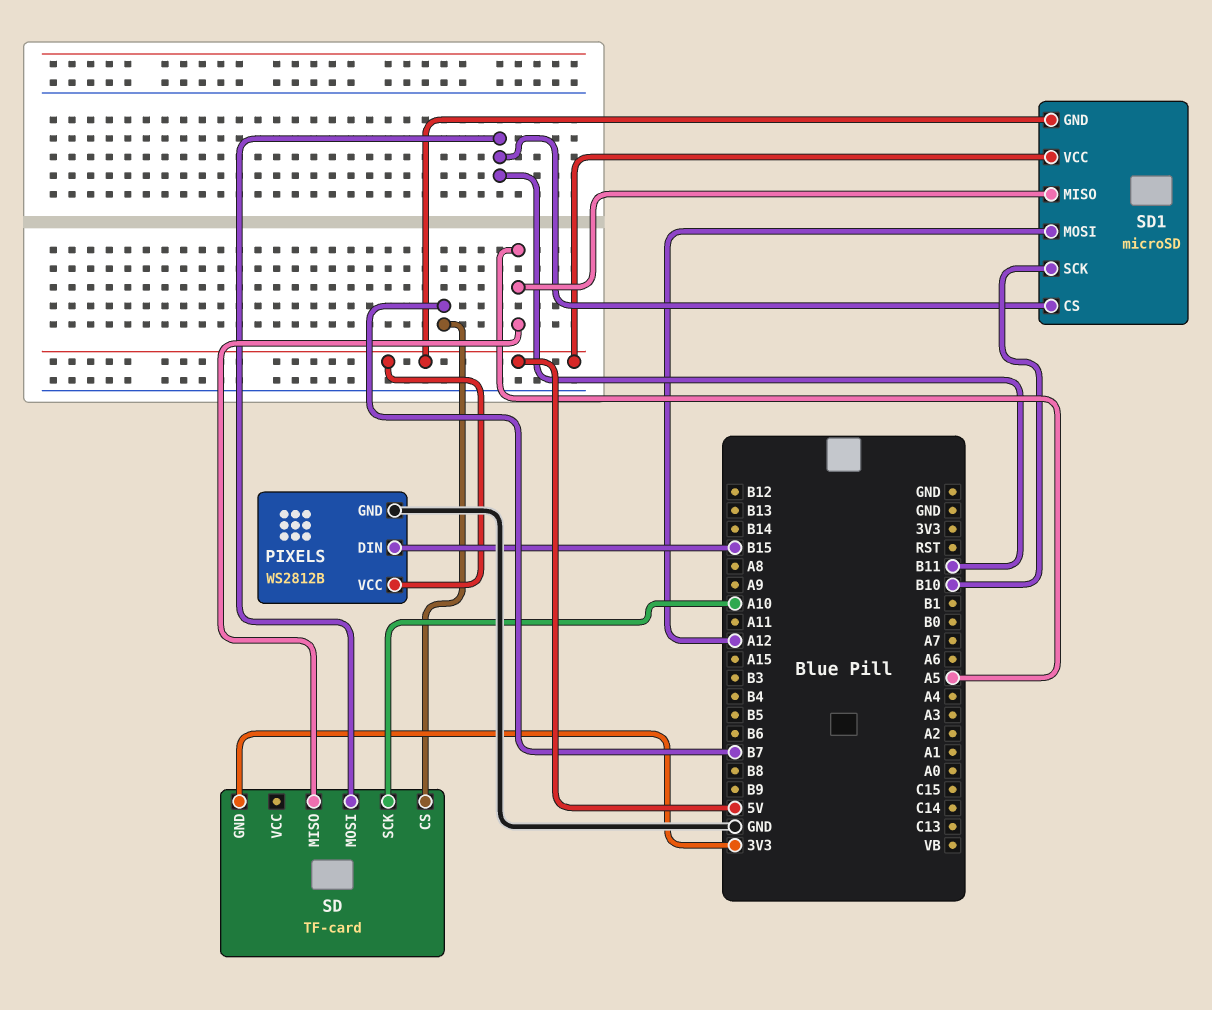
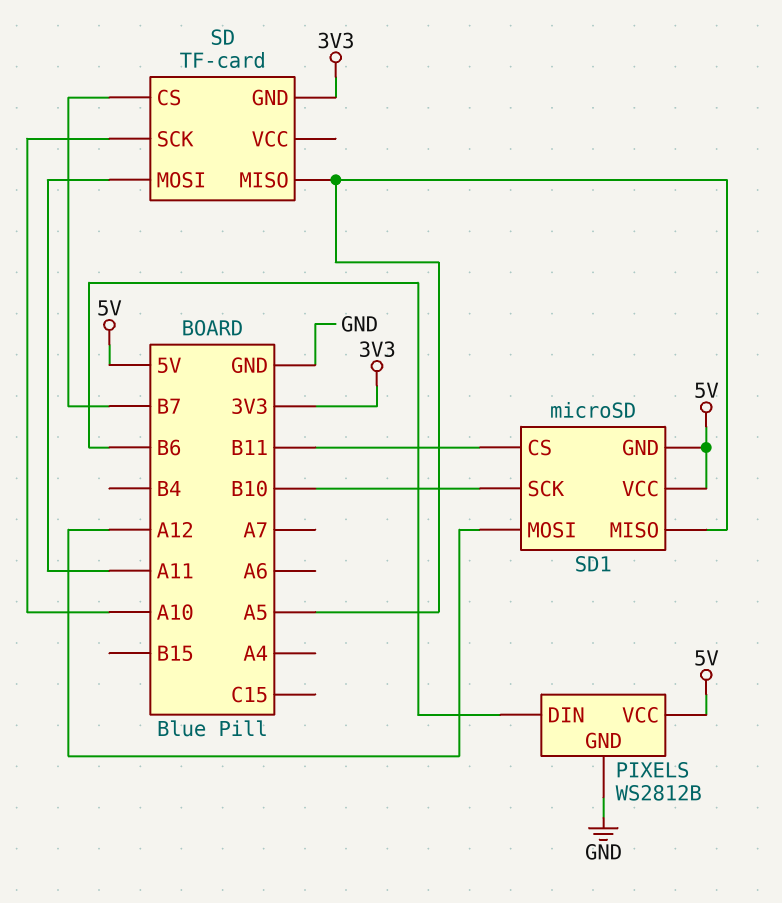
PIXELS pin DIN: B15 -> B6
SD pin MOSI: B11 -> A11

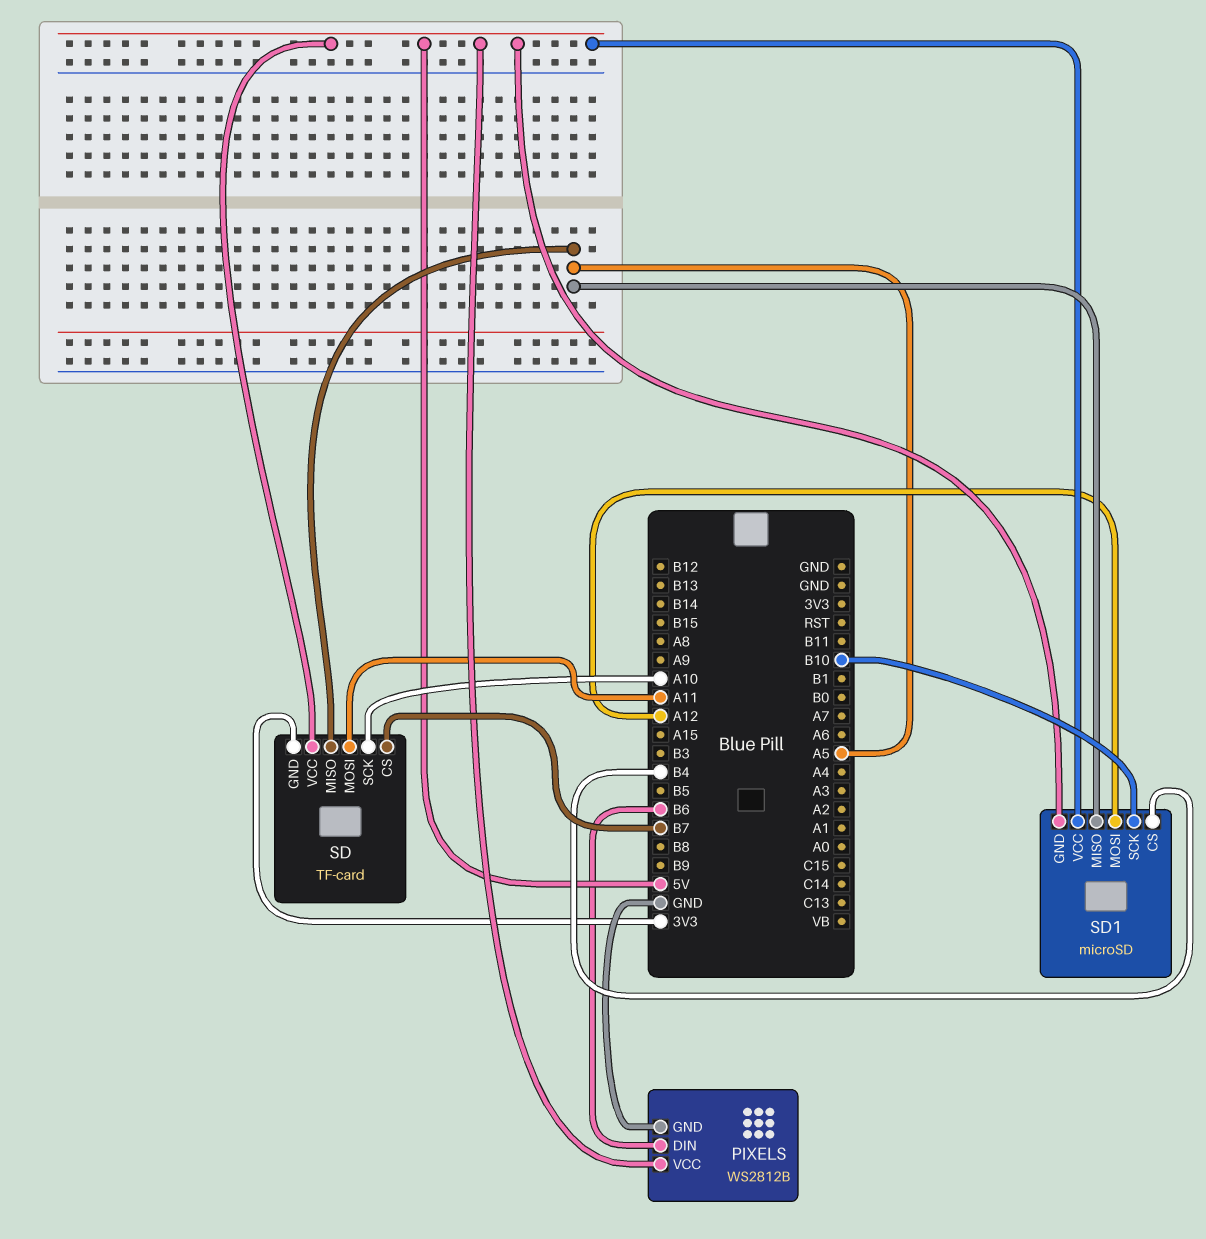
SD pin VCC: none -> 5V
SD1 pin CS: B11 -> B4

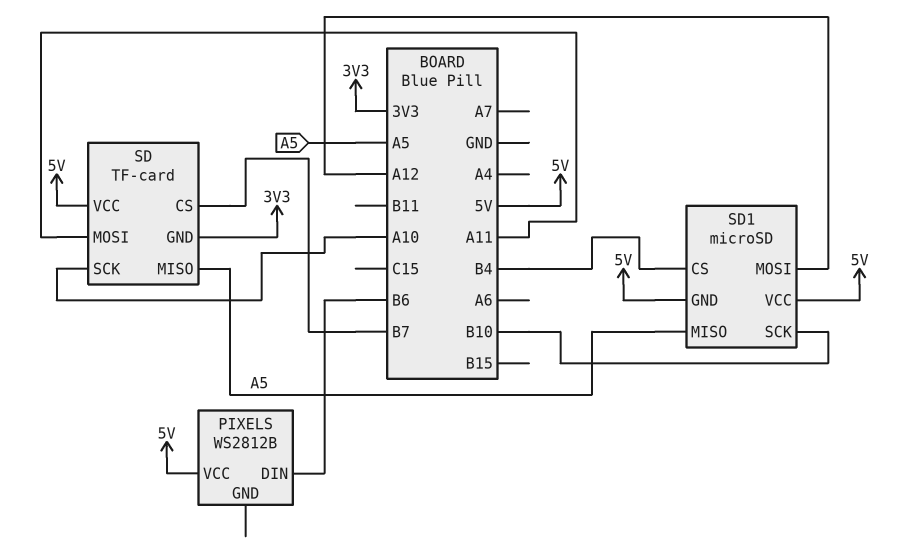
PIXELS pin GND: GND -> none

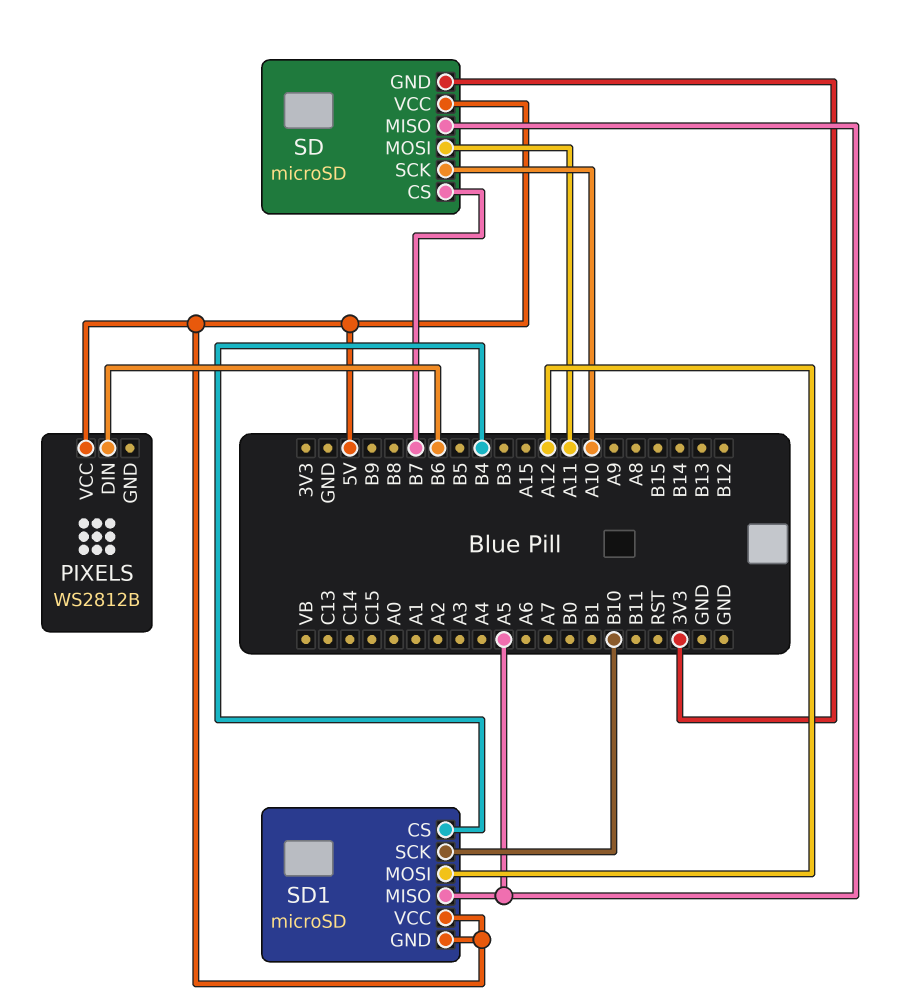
SD: TF-card -> microSD

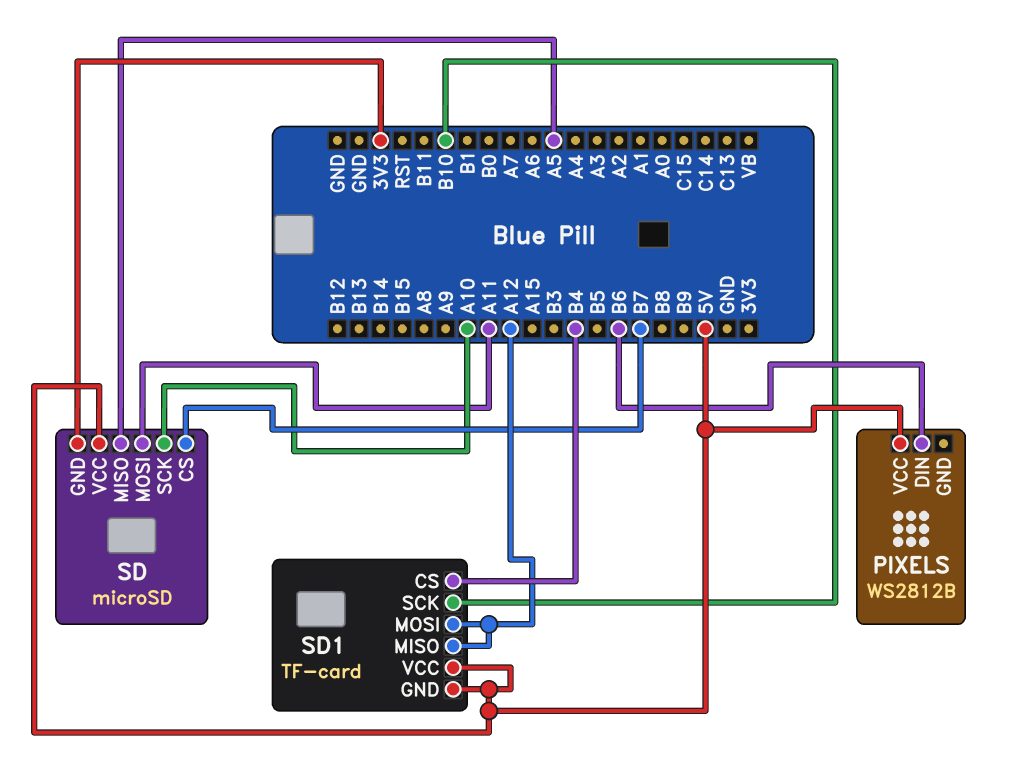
SD1: microSD -> TF-card
SD1 pin MISO: A5 -> A12

